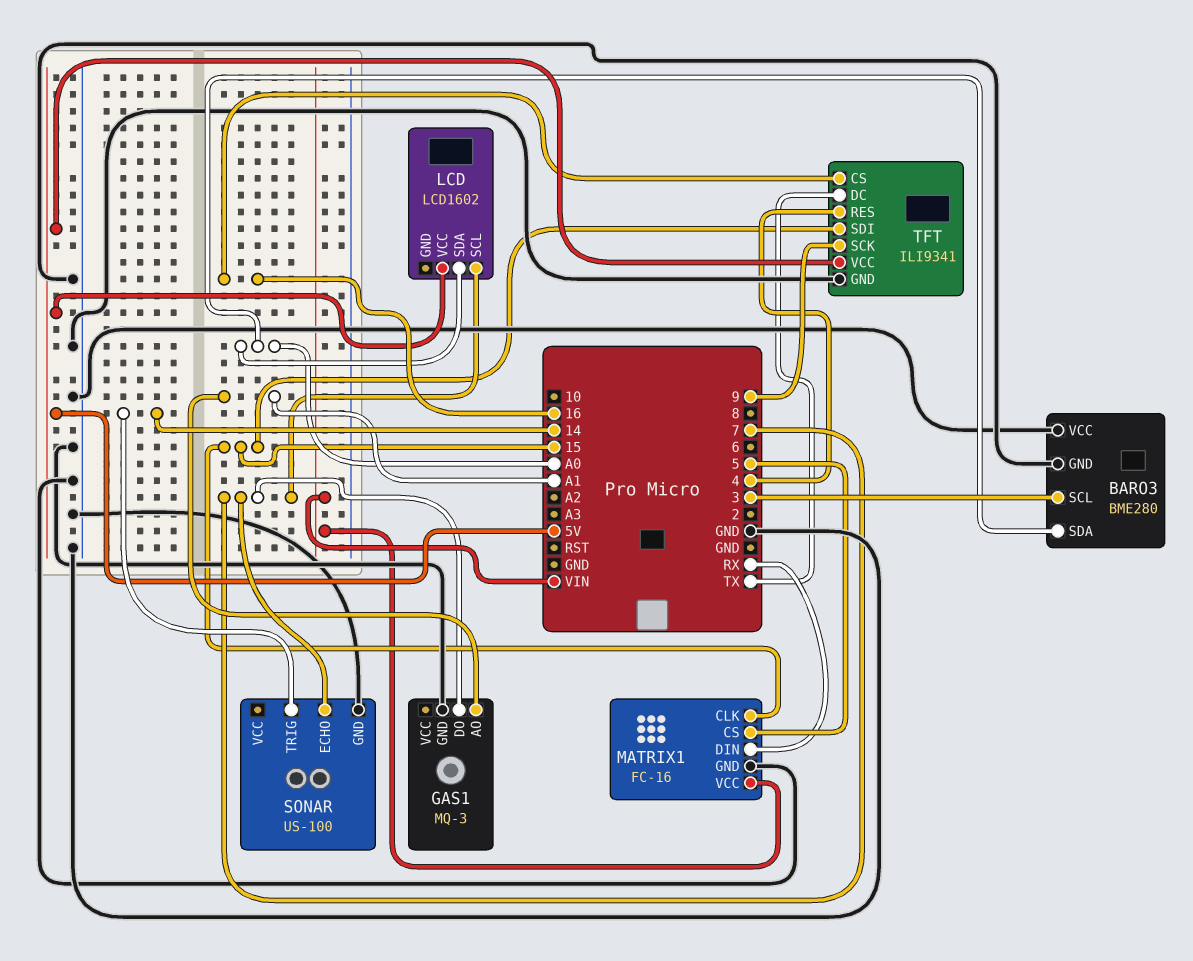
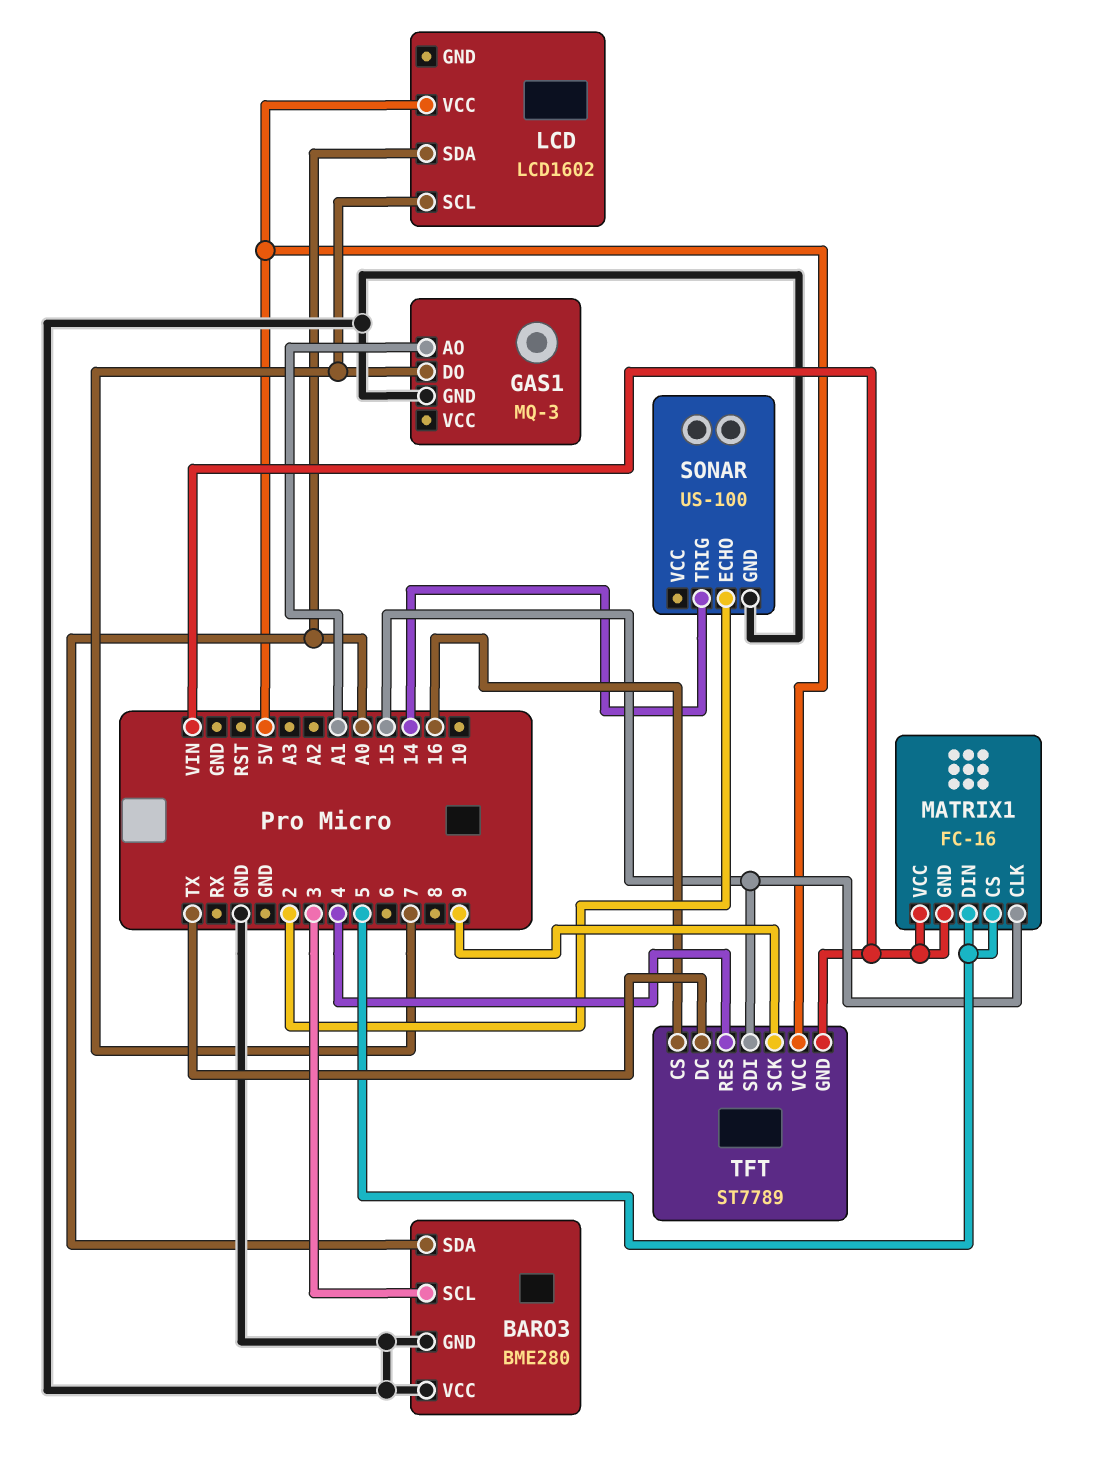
MATRIX1 pin DIN: RX -> 5
MATRIX1 pin GND: GND -> VIN
SONAR pin ECHO: 7 -> 2
TFT: ILI9341 -> ST7789
TFT pin GND: GND -> VIN

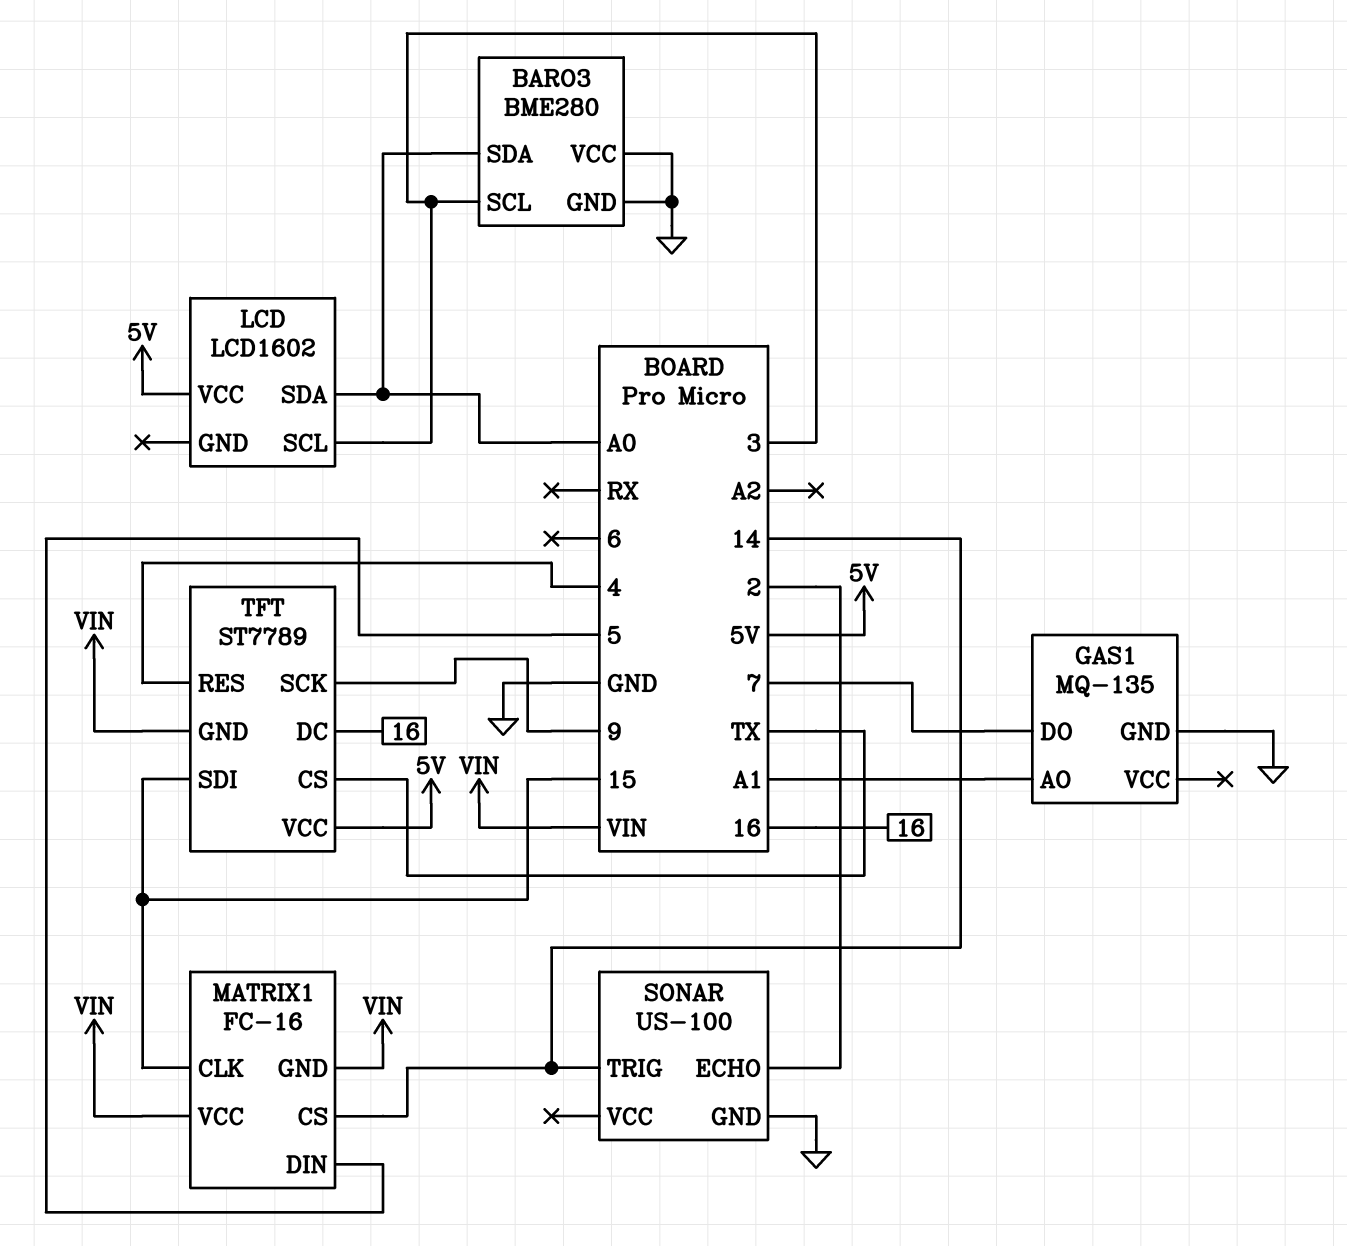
GAS1: MQ-3 -> MQ-135
LCD pin SCL: 7 -> 3
MATRIX1 pin CS: 5 -> 14
TFT pin CS: 16 -> TX
TFT pin DC: TX -> 16

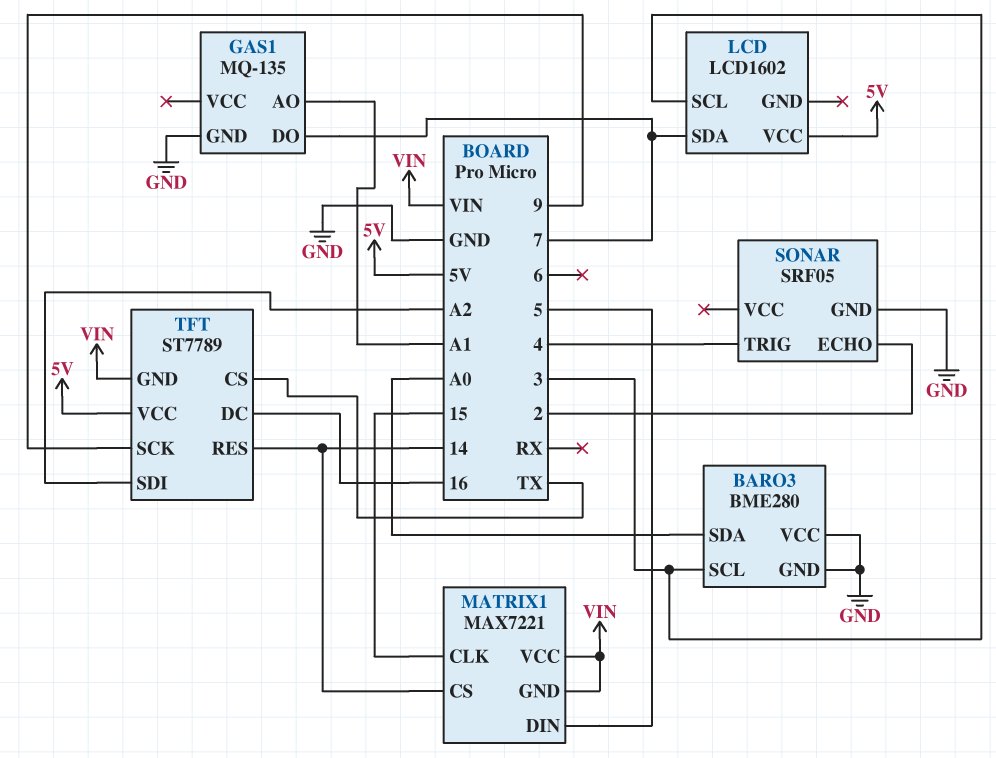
LCD pin SDA: A0 -> 7
MATRIX1: FC-16 -> MAX7221
SONAR: US-100 -> SRF05
SONAR pin TRIG: 14 -> 4
TFT pin RES: 4 -> 14
TFT pin SDI: 15 -> A2

